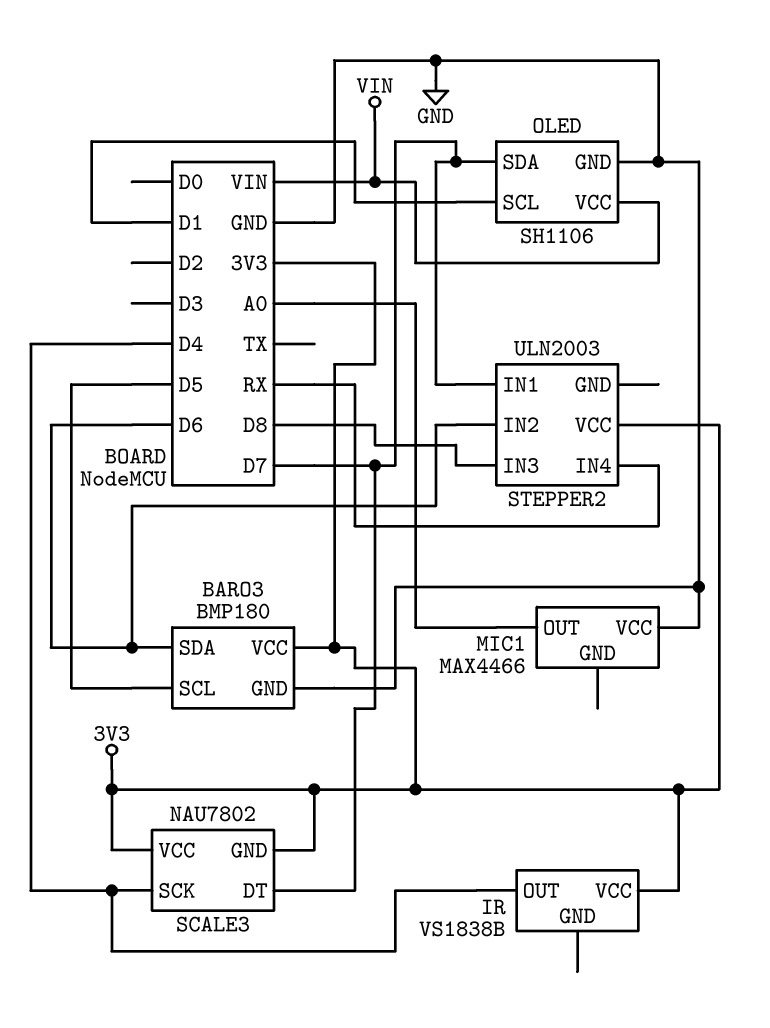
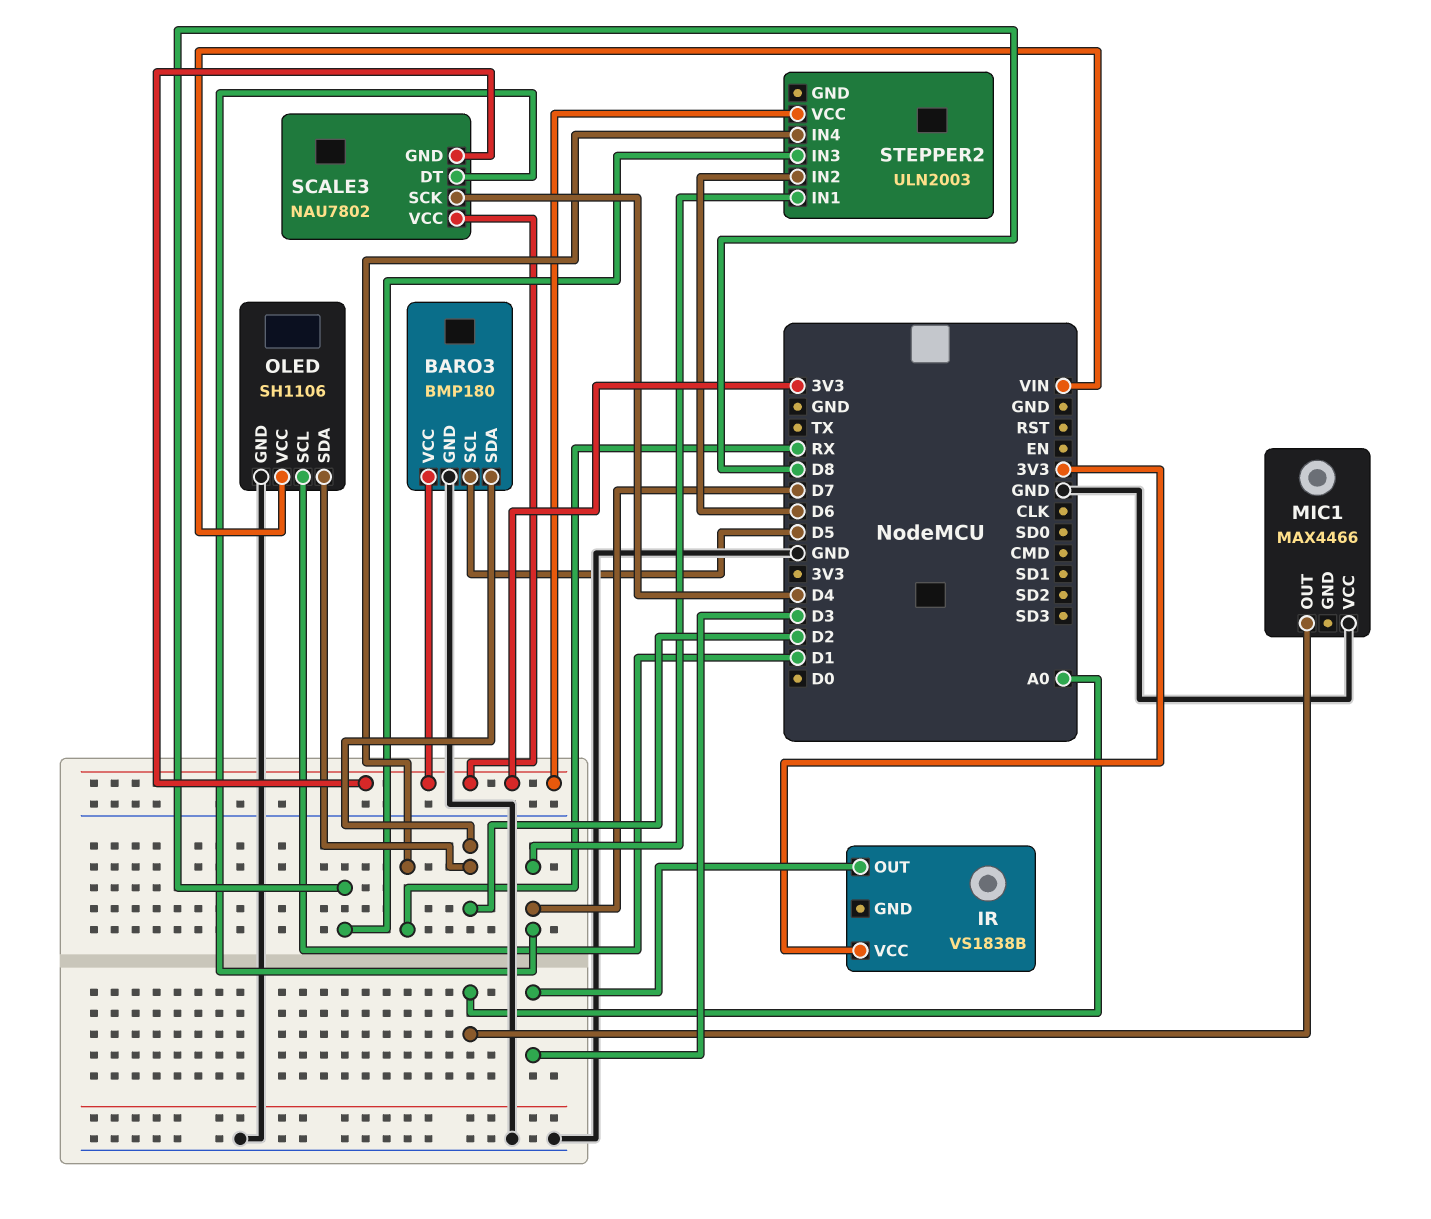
BARO3 pin SDA: D6 -> D2
IR pin OUT: D4 -> D3
OLED pin SDA: D7 -> D2

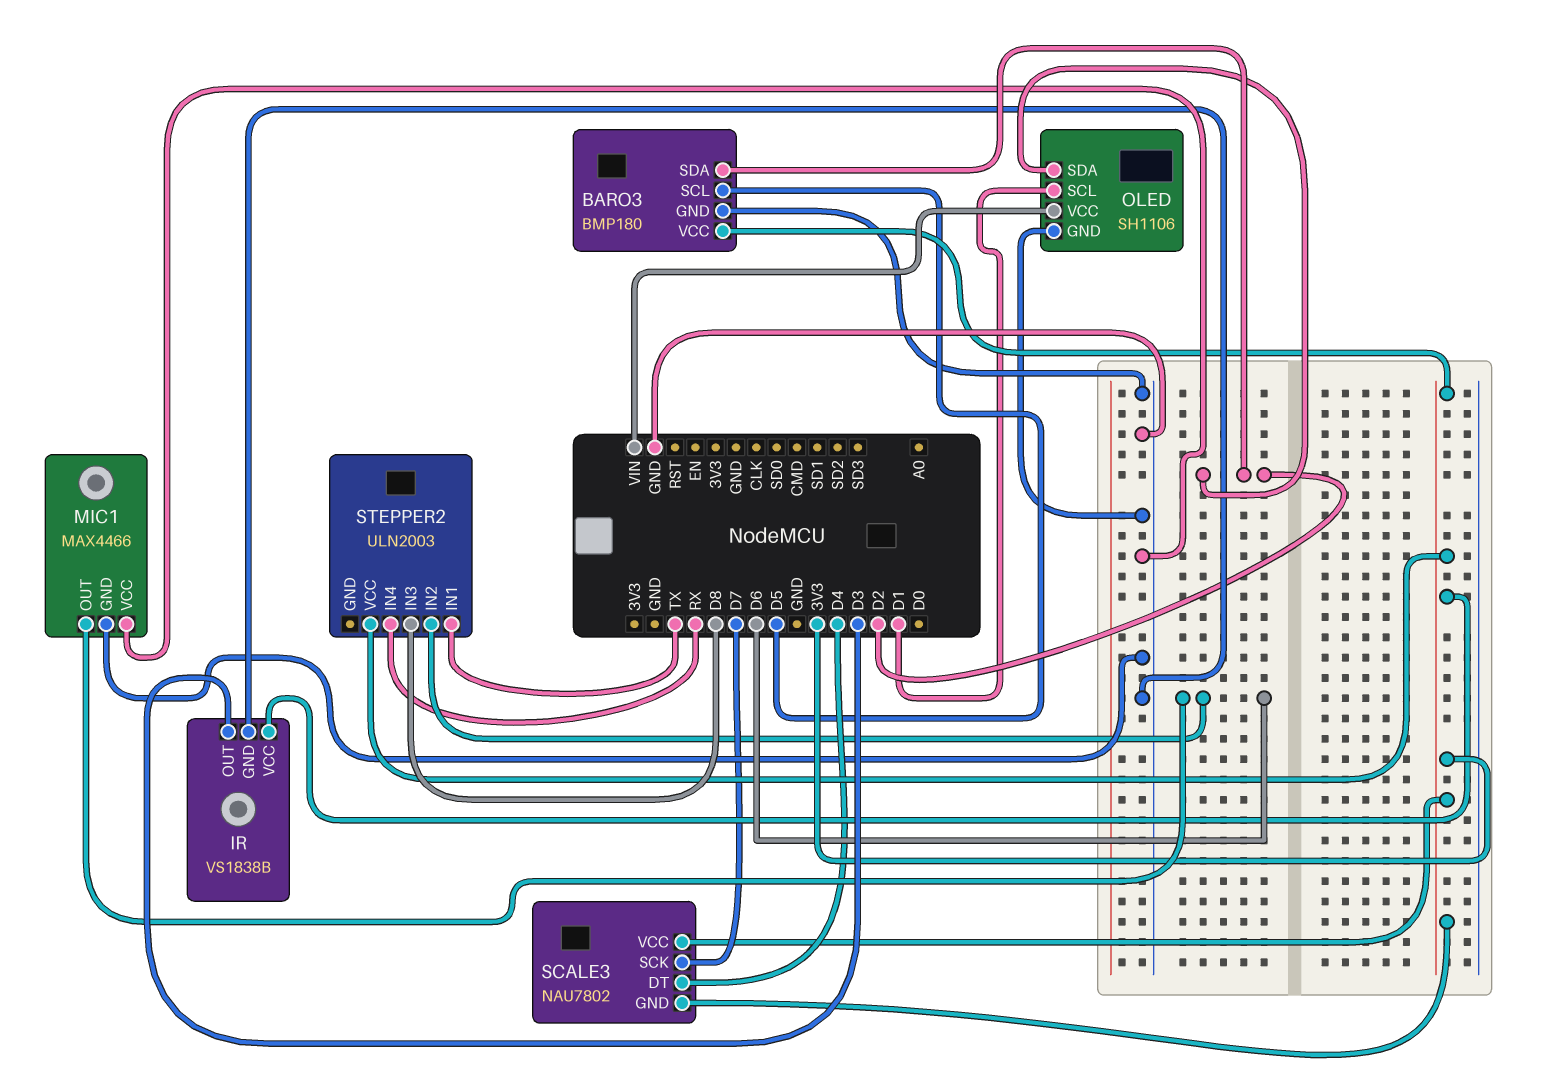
IR pin GND: none -> GND
MIC1 pin GND: none -> GND
MIC1 pin OUT: A0 -> D6
SCALE3 pin DT: D7 -> D4
SCALE3 pin SCK: D4 -> D7
STEPPER2 pin IN1: D7 -> TX

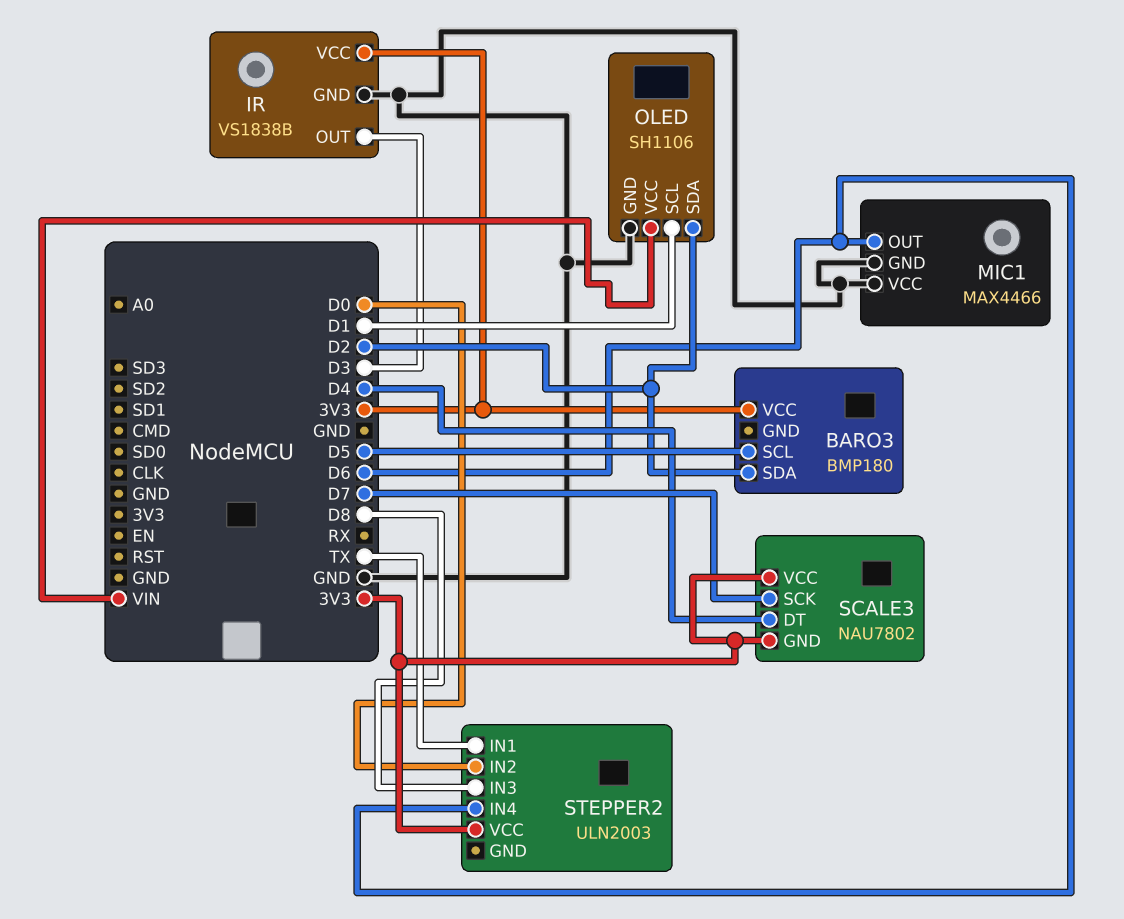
BARO3 pin GND: GND -> none
STEPPER2 pin IN2: D6 -> D0
STEPPER2 pin IN4: RX -> D6

